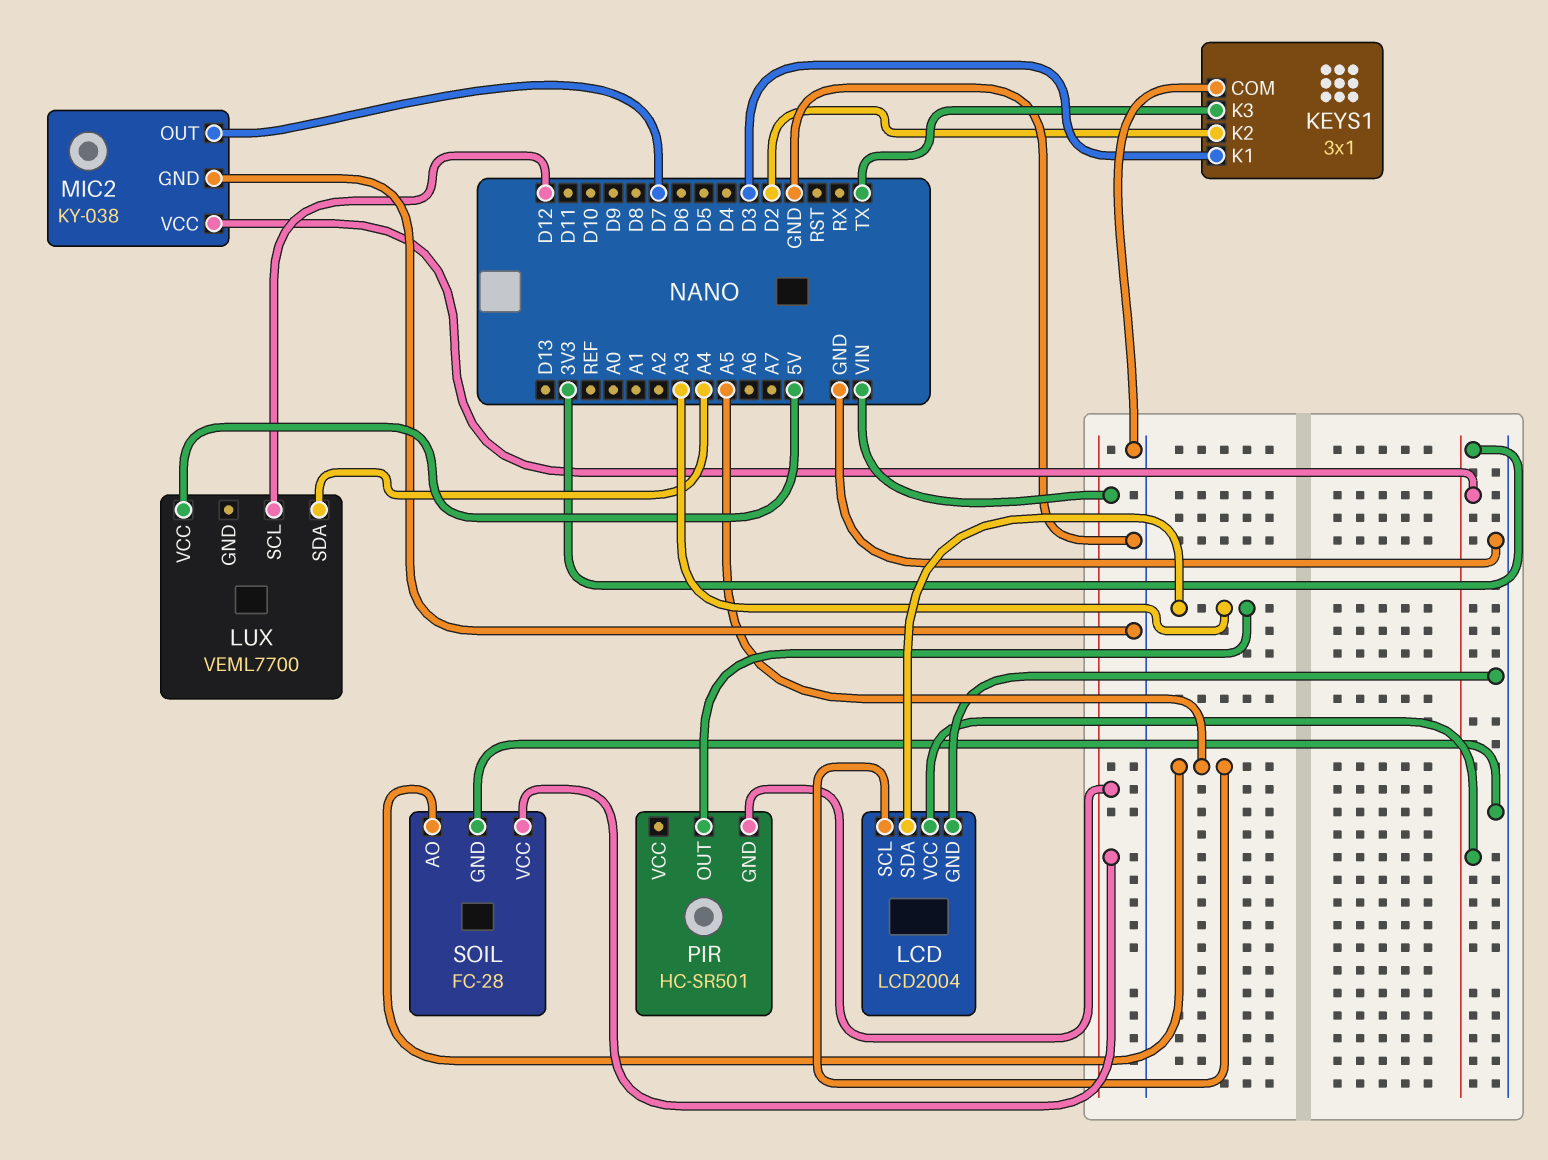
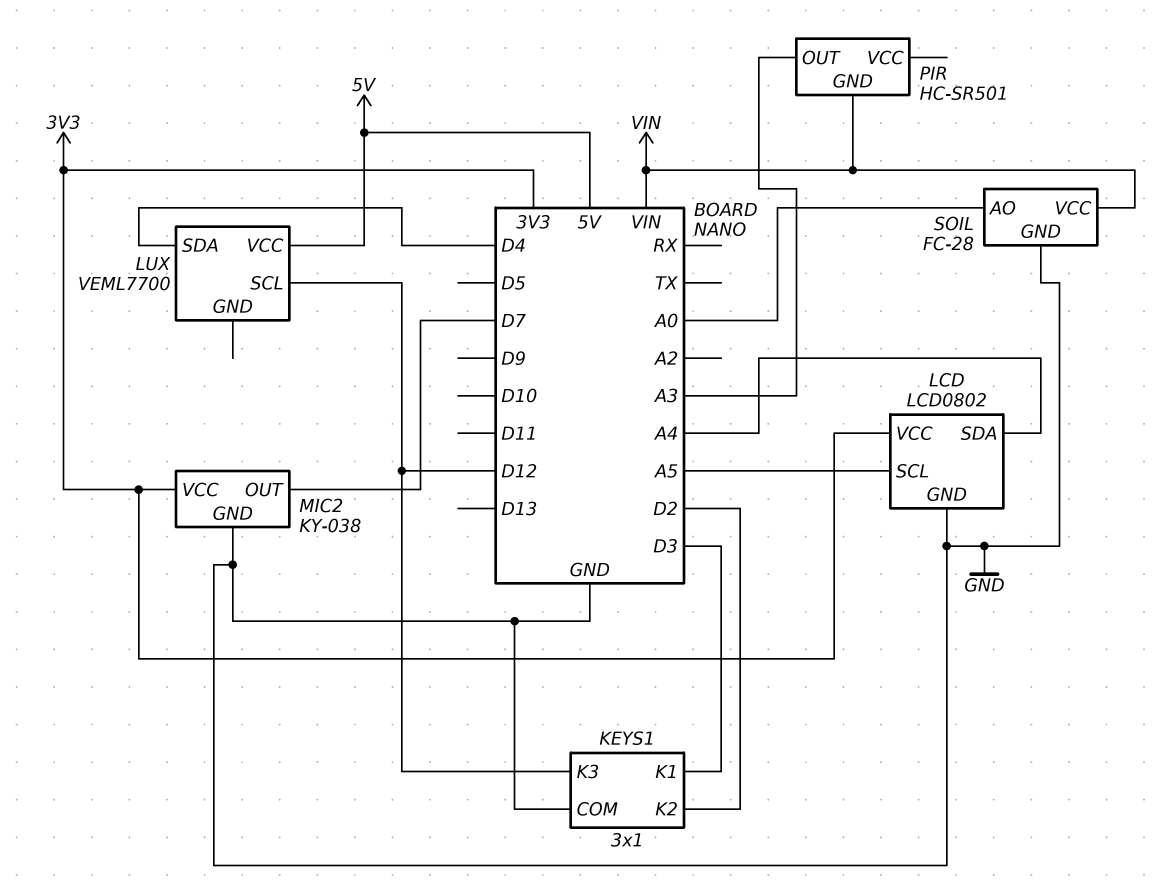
KEYS1 pin K3: TX -> D12
LCD: LCD2004 -> LCD0802
LCD pin SDA: A3 -> A4
LUX pin SDA: A4 -> D4
SOIL pin AO: A5 -> A0

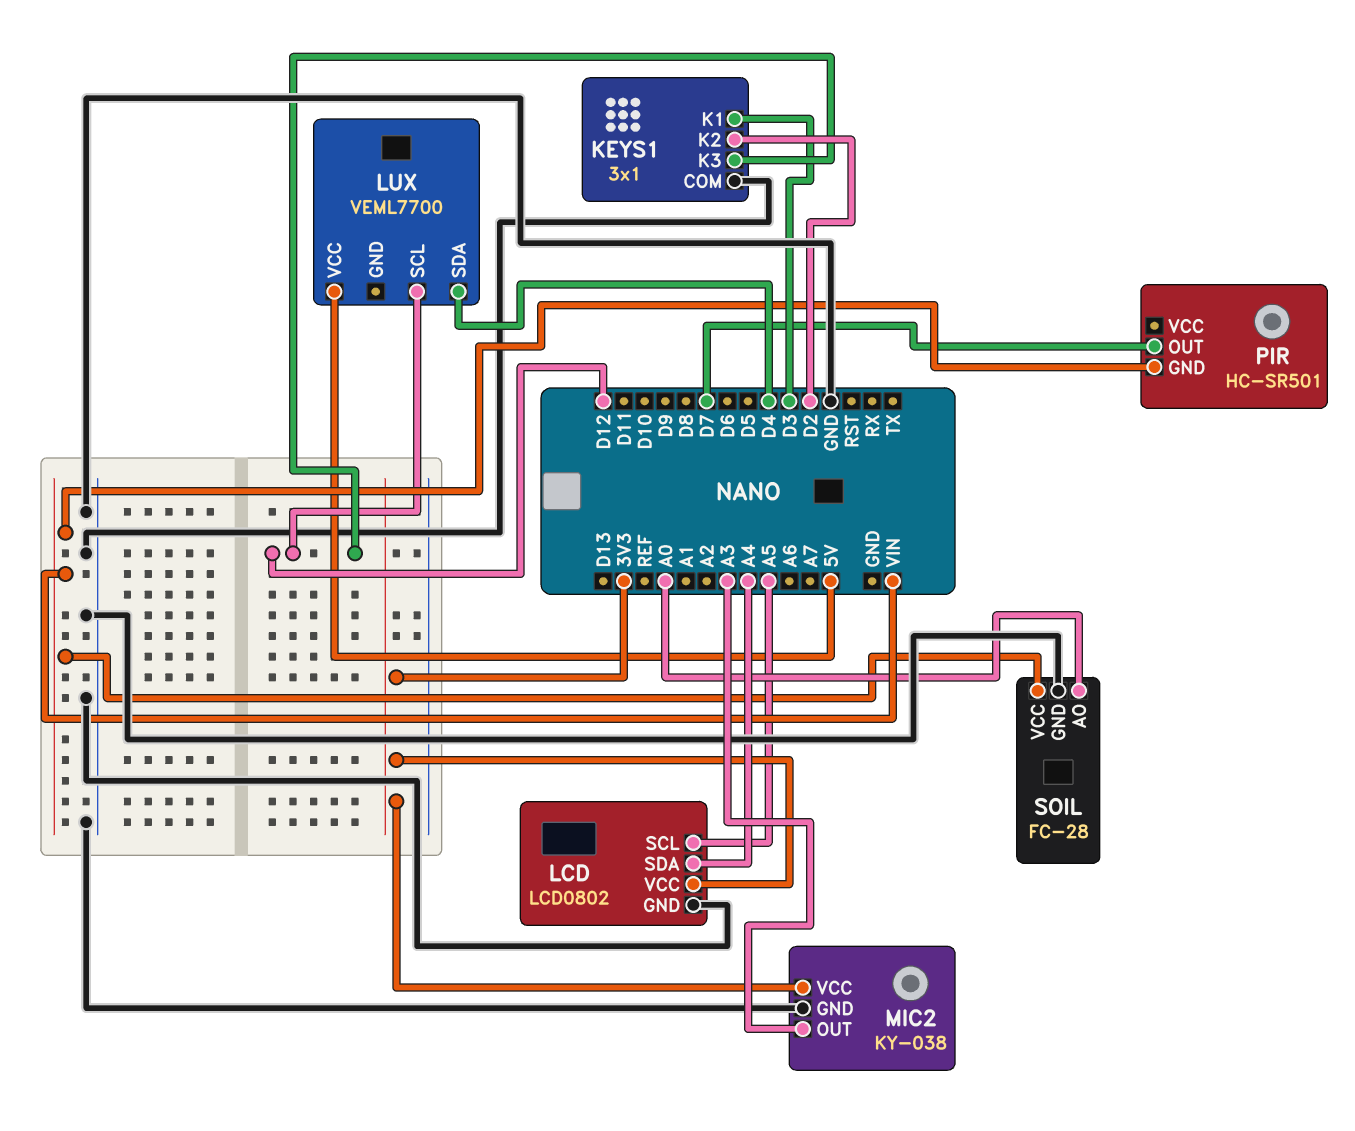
MIC2 pin OUT: D7 -> A3
PIR pin OUT: A3 -> D7

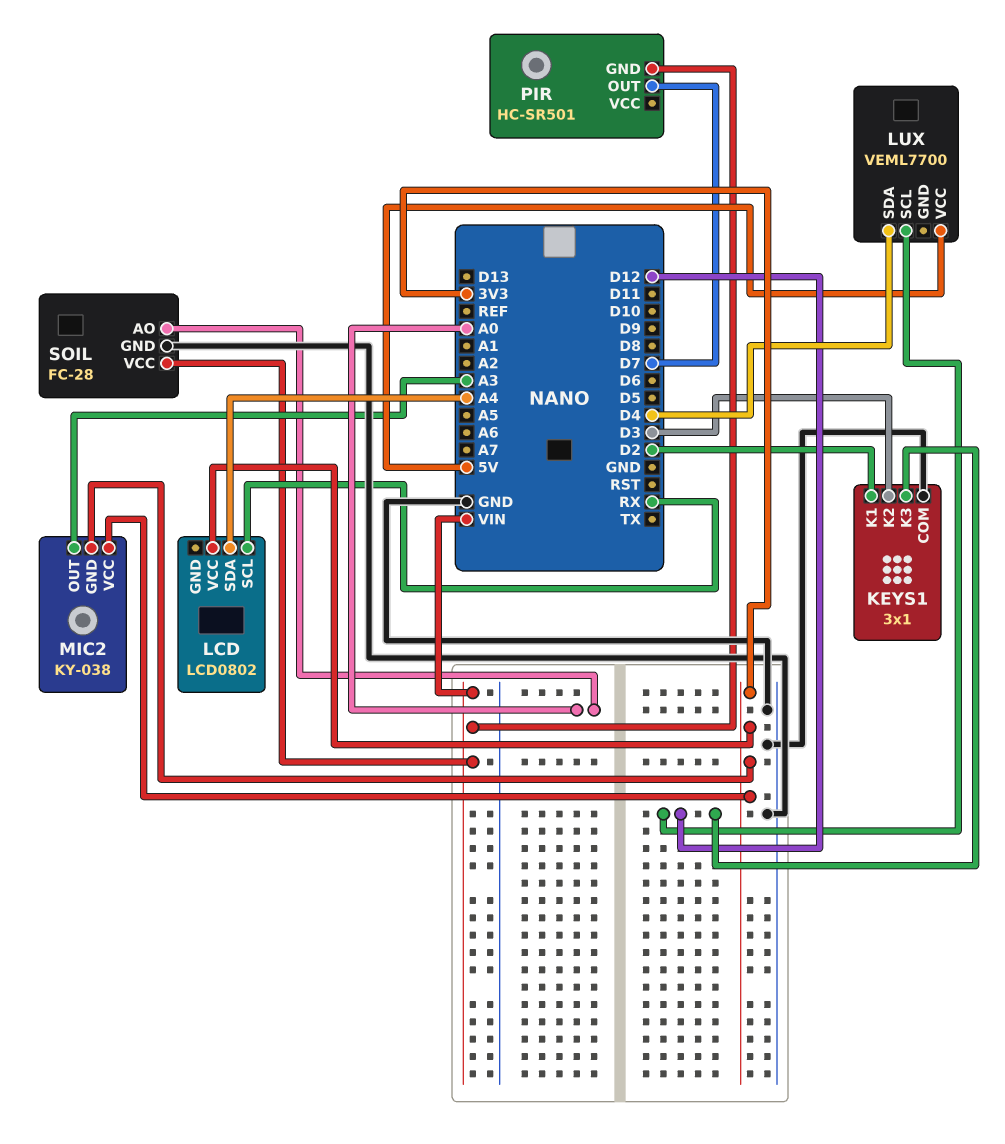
KEYS1 pin K1: D3 -> D2
KEYS1 pin K2: D2 -> D3
LCD pin GND: GND -> none
LCD pin SCL: A5 -> RX
MIC2 pin GND: GND -> 3V3

